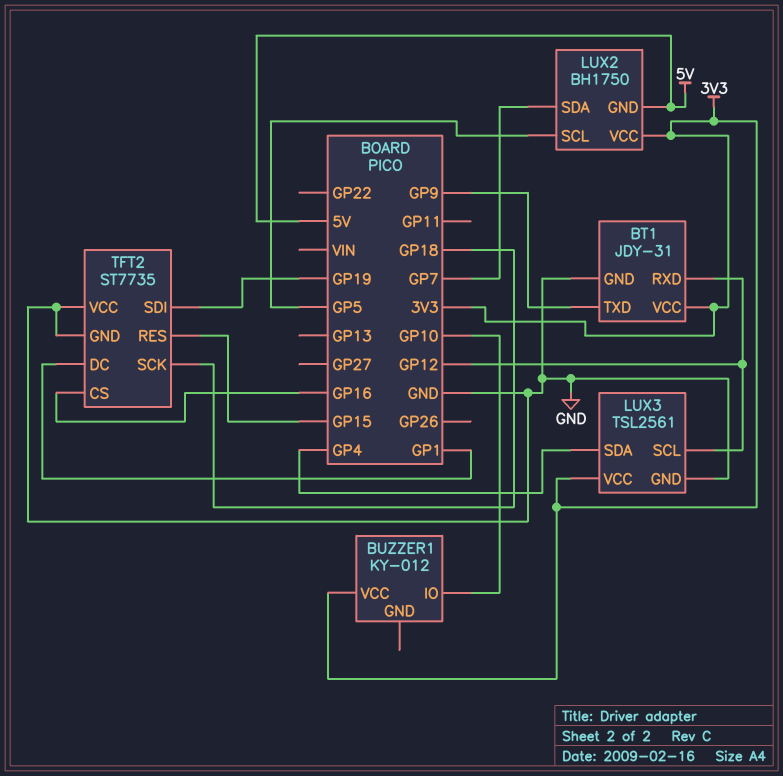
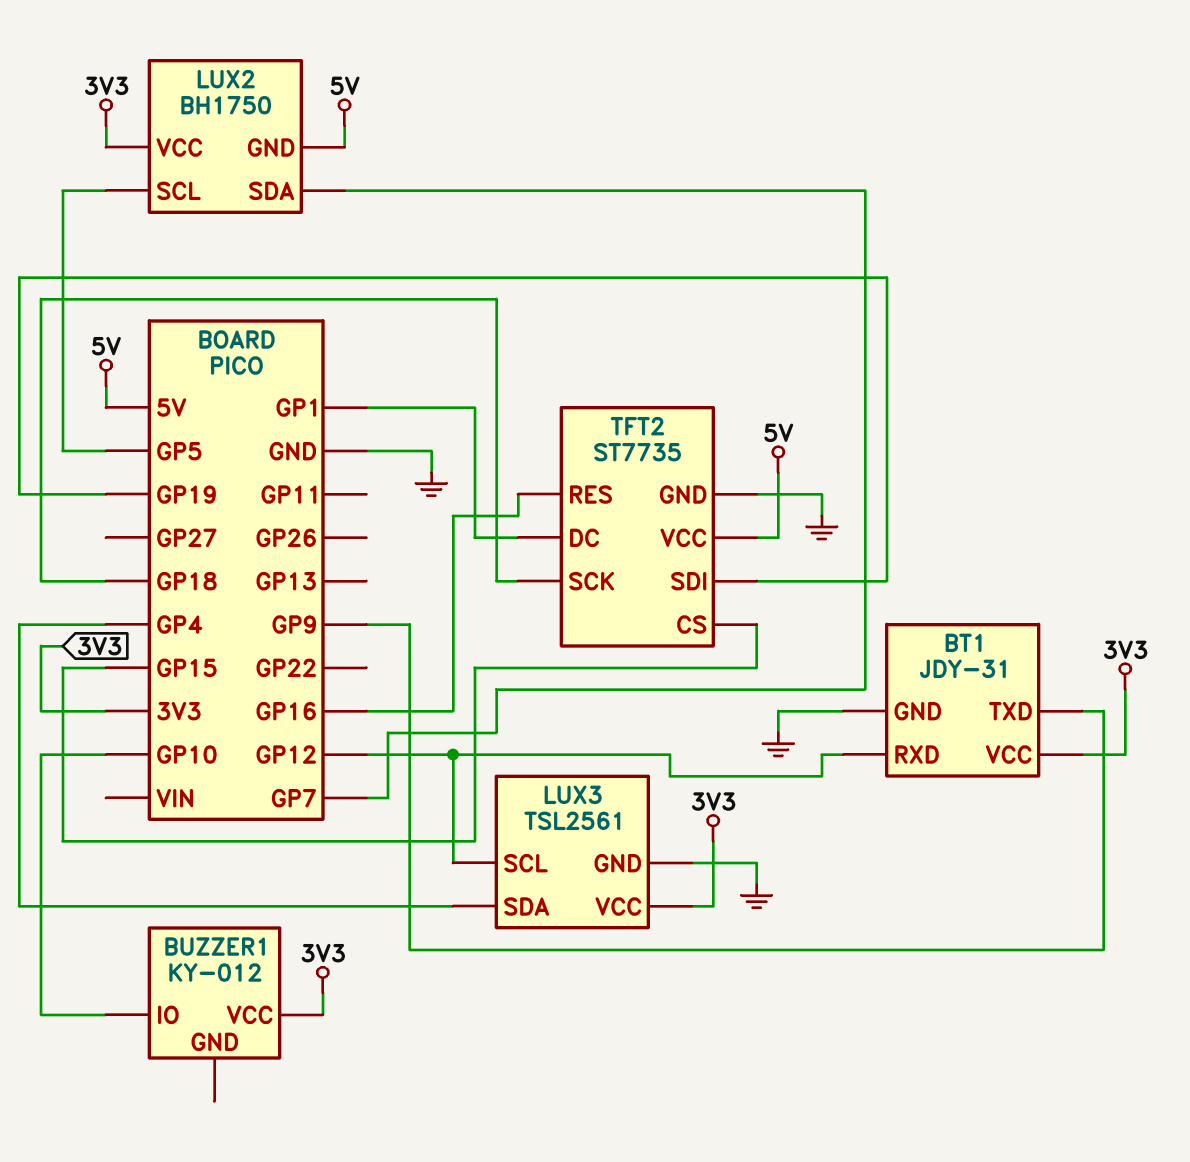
TFT2 pin CS: GP16 -> GP15
TFT2 pin RES: GP15 -> GP16
TFT2 pin VCC: GND -> 5V

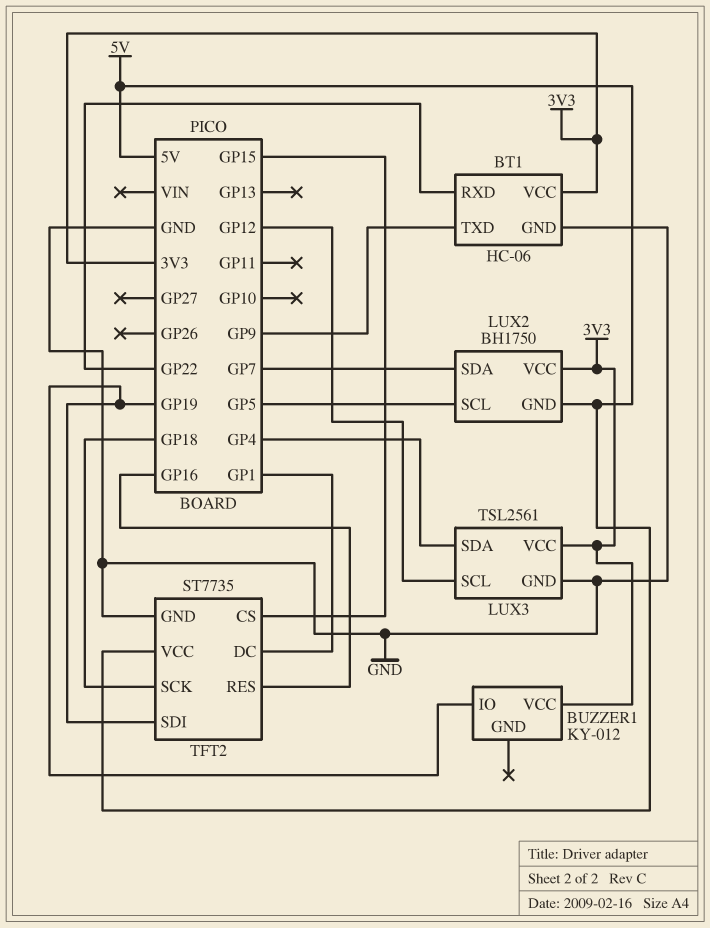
BT1: JDY-31 -> HC-06
BT1 pin RXD: GP12 -> GP22
BUZZER1 pin IO: GP10 -> GP19

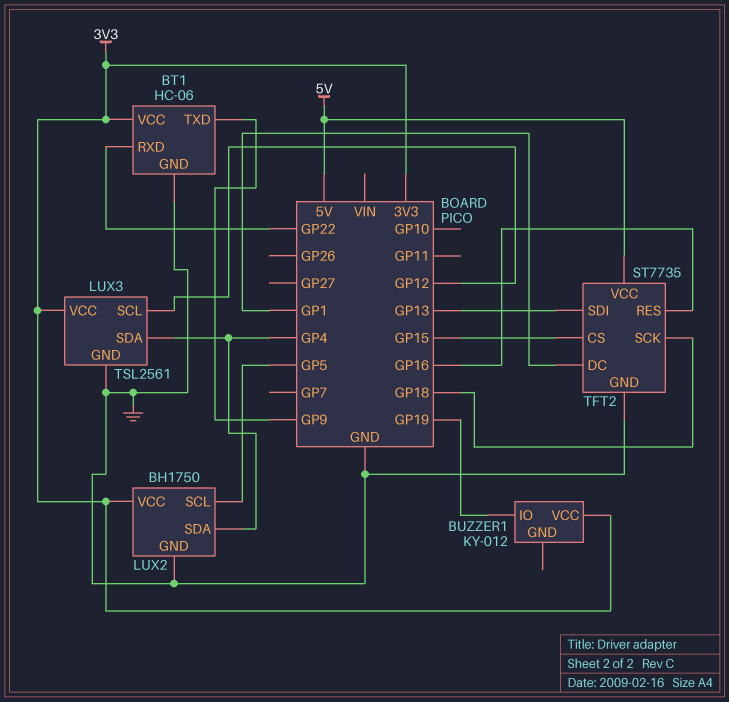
LUX2 pin GND: 5V -> GND
LUX2 pin SDA: GP7 -> GP4
TFT2 pin SDI: GP19 -> GP13

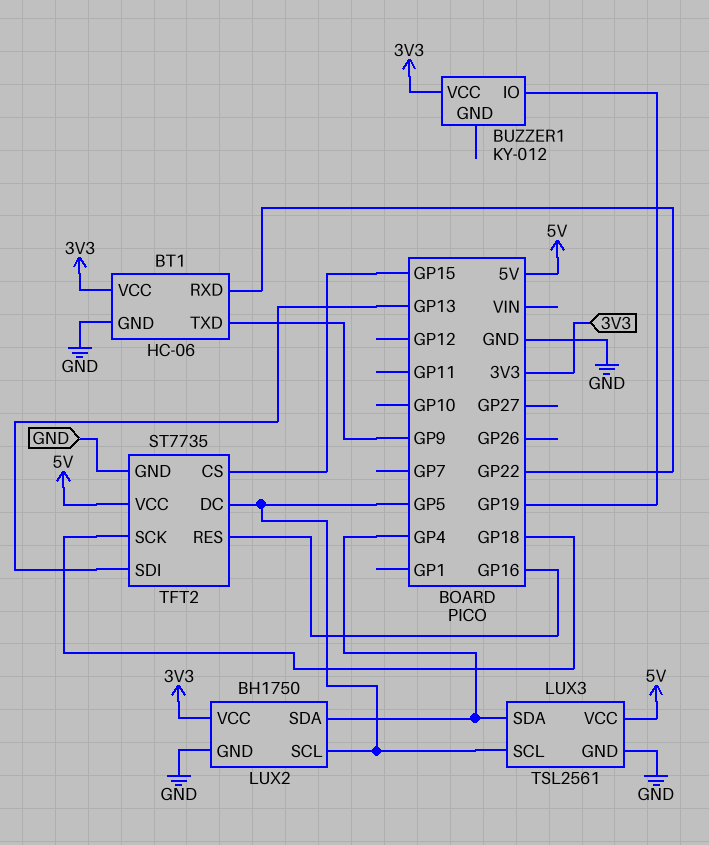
LUX3 pin SCL: GP12 -> GP5
LUX3 pin VCC: 3V3 -> 5V
TFT2 pin DC: GP1 -> GP5

